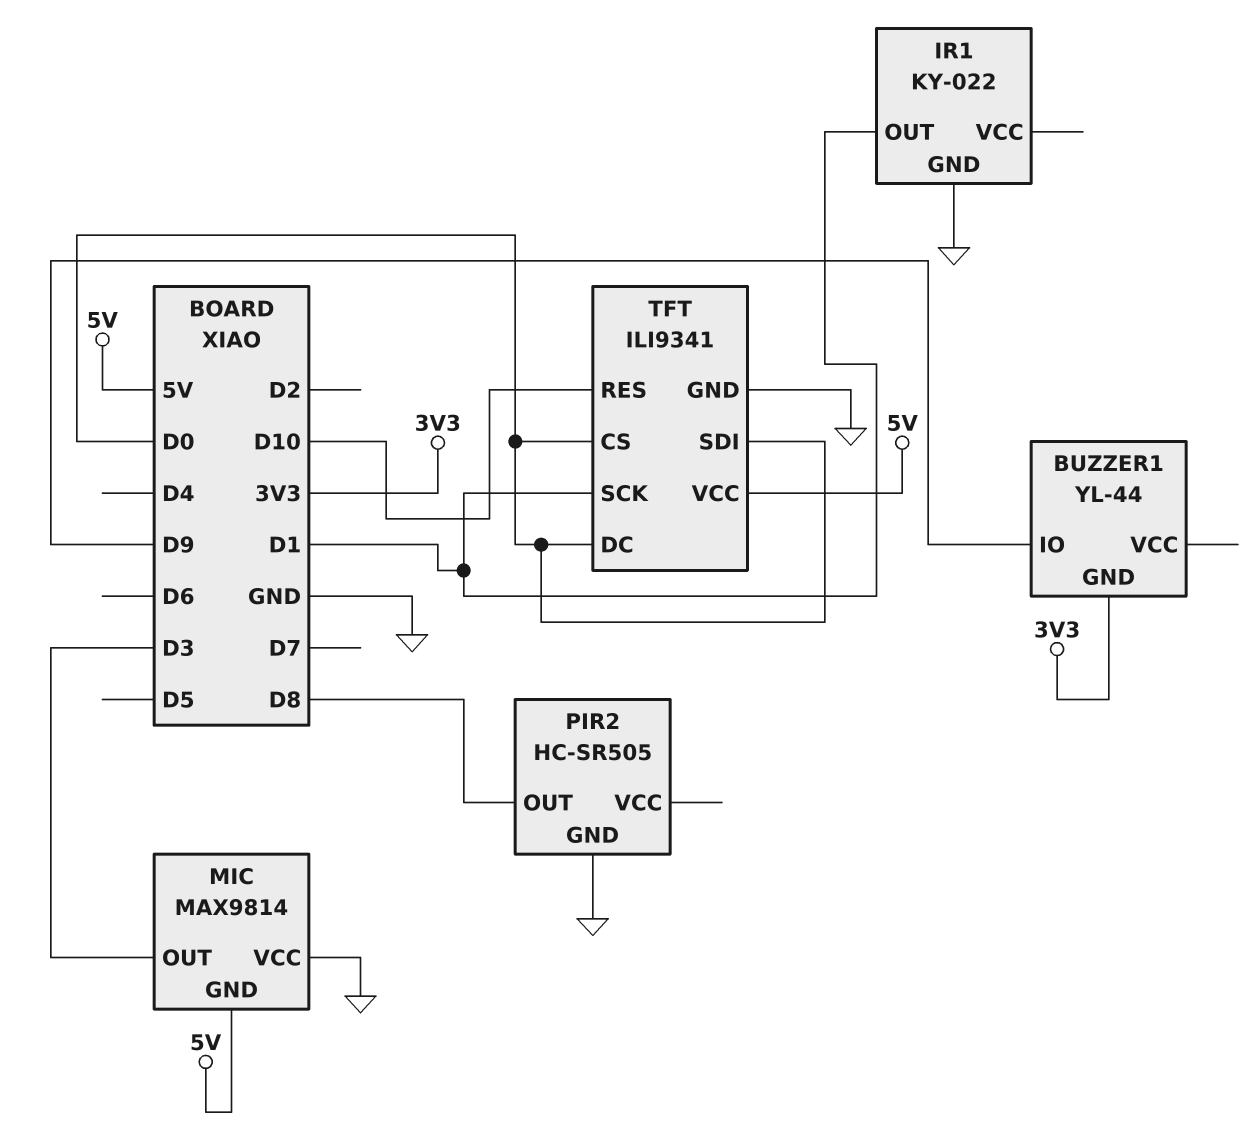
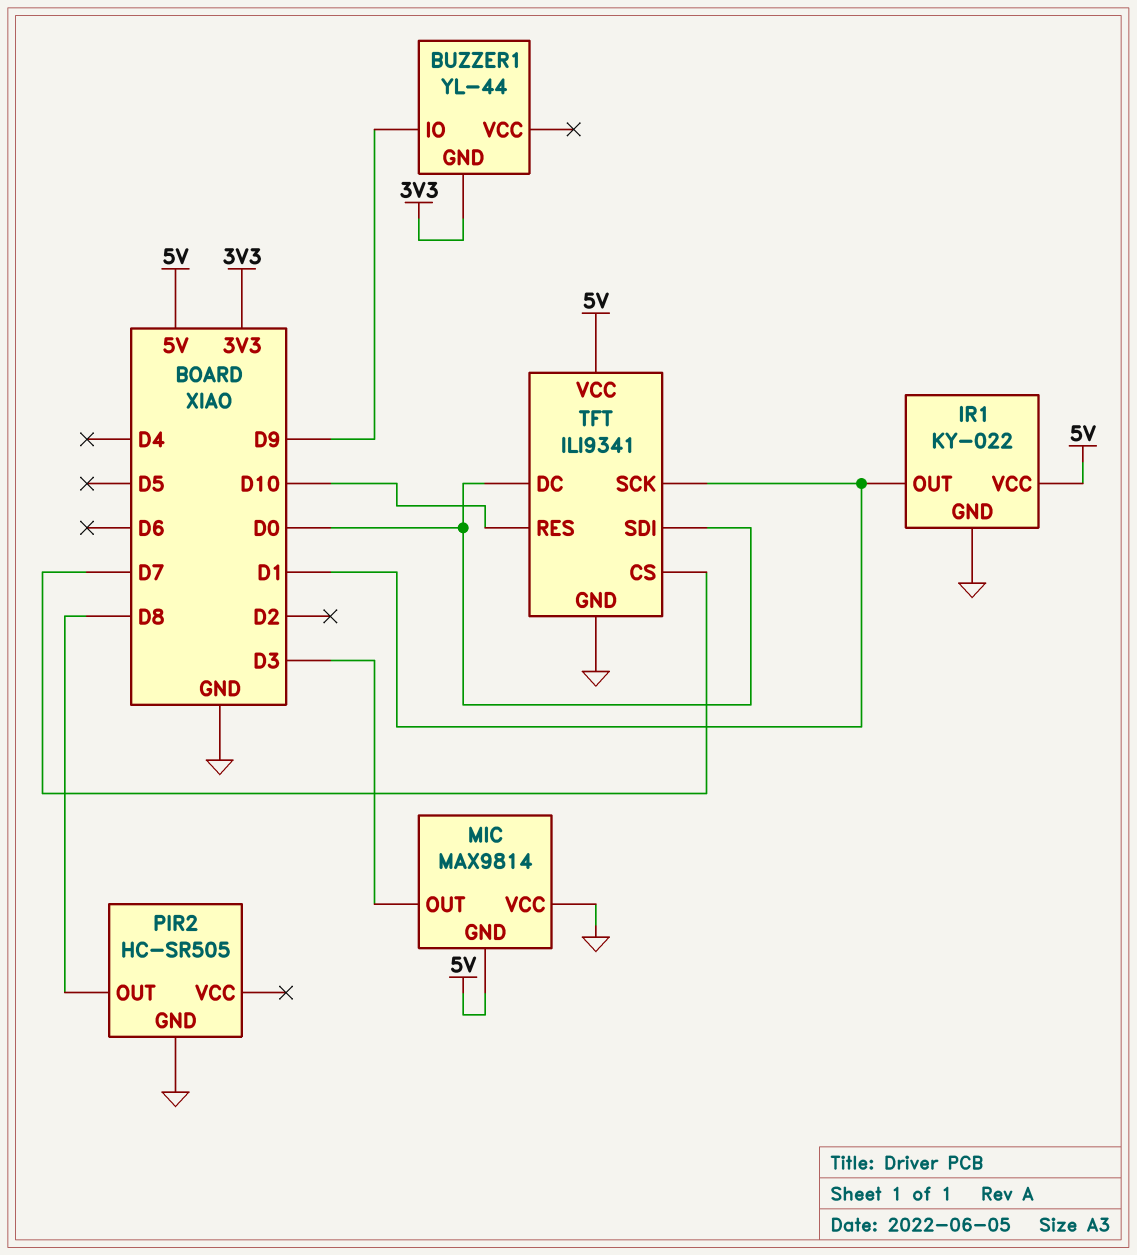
IR1 pin VCC: none -> 5V
TFT pin CS: D0 -> D7

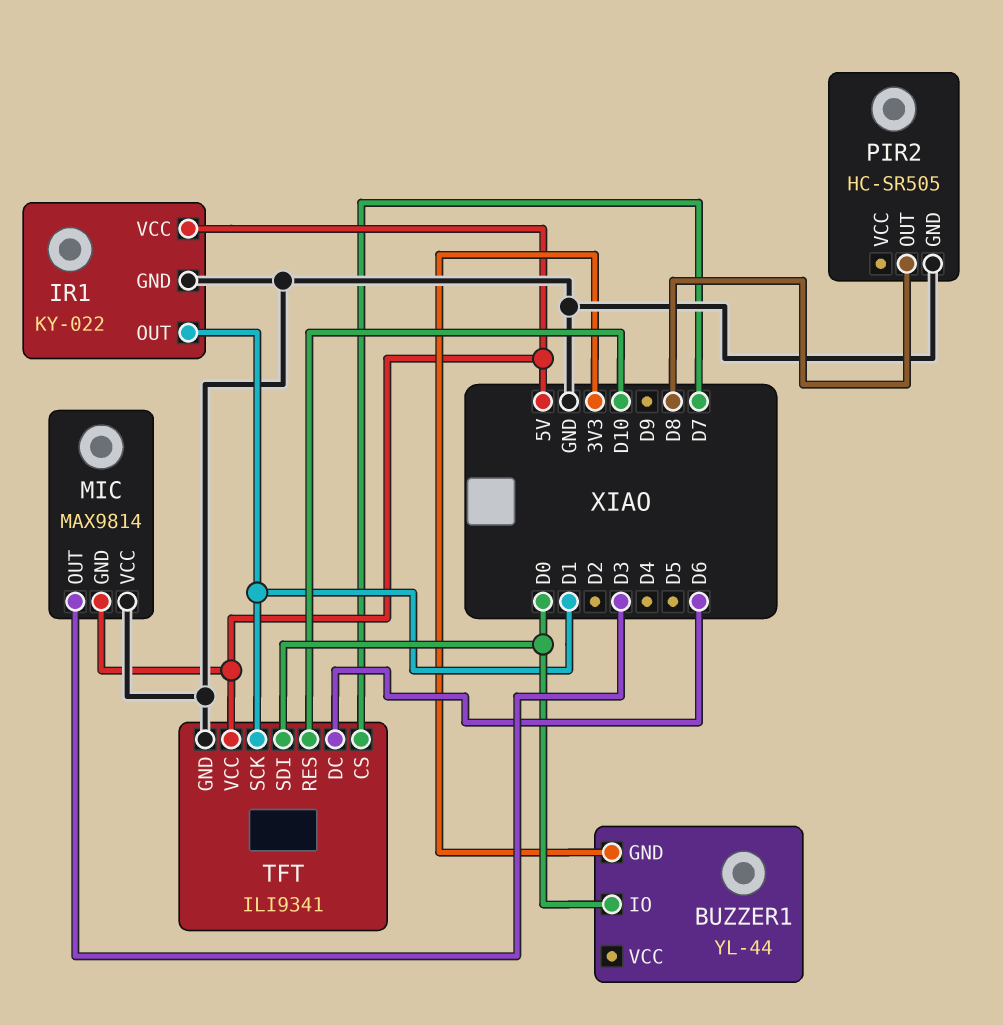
BUZZER1 pin IO: D9 -> D0
TFT pin DC: D0 -> D6

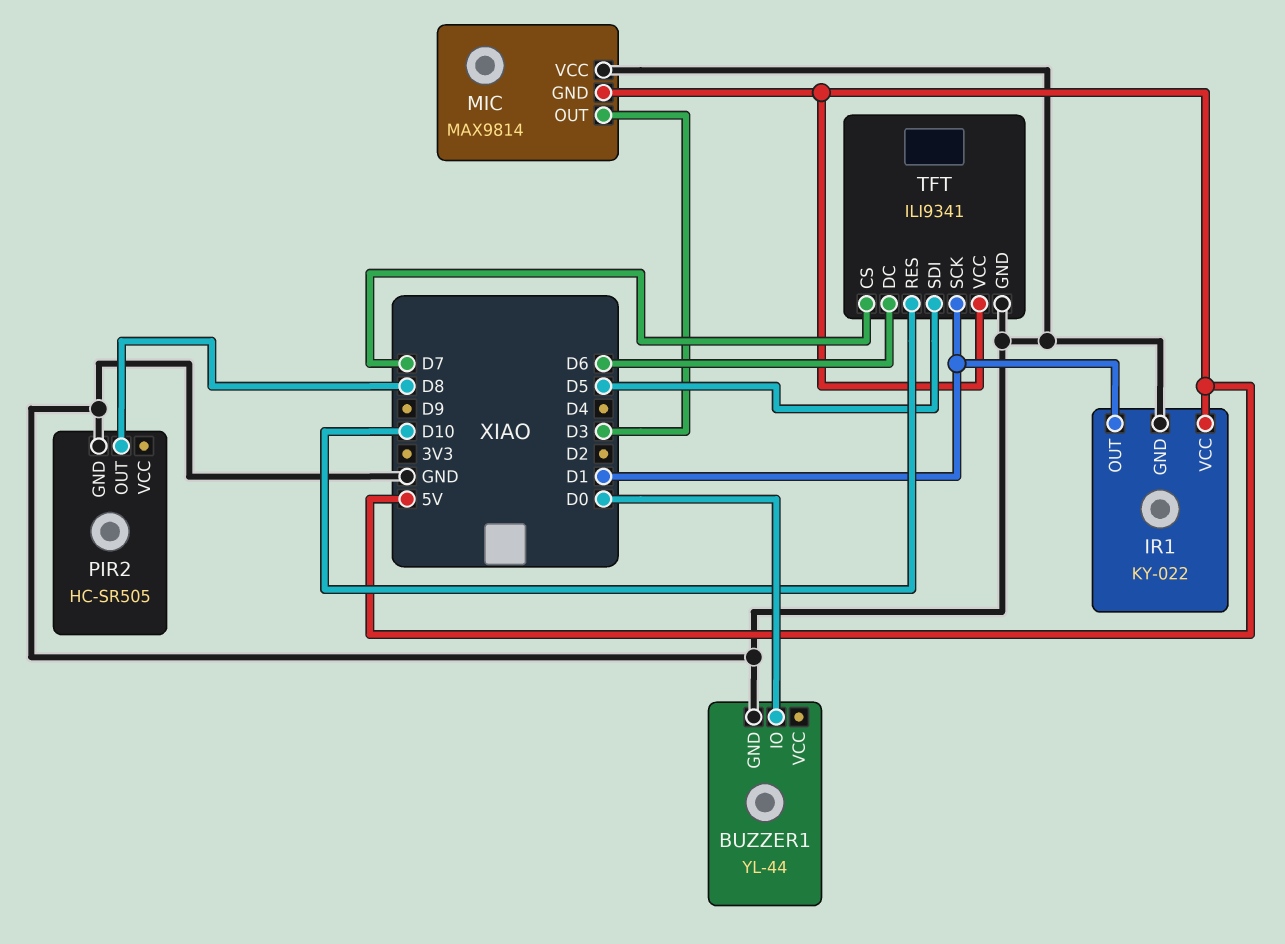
BUZZER1 pin GND: 3V3 -> GND
TFT pin SDI: D0 -> D5

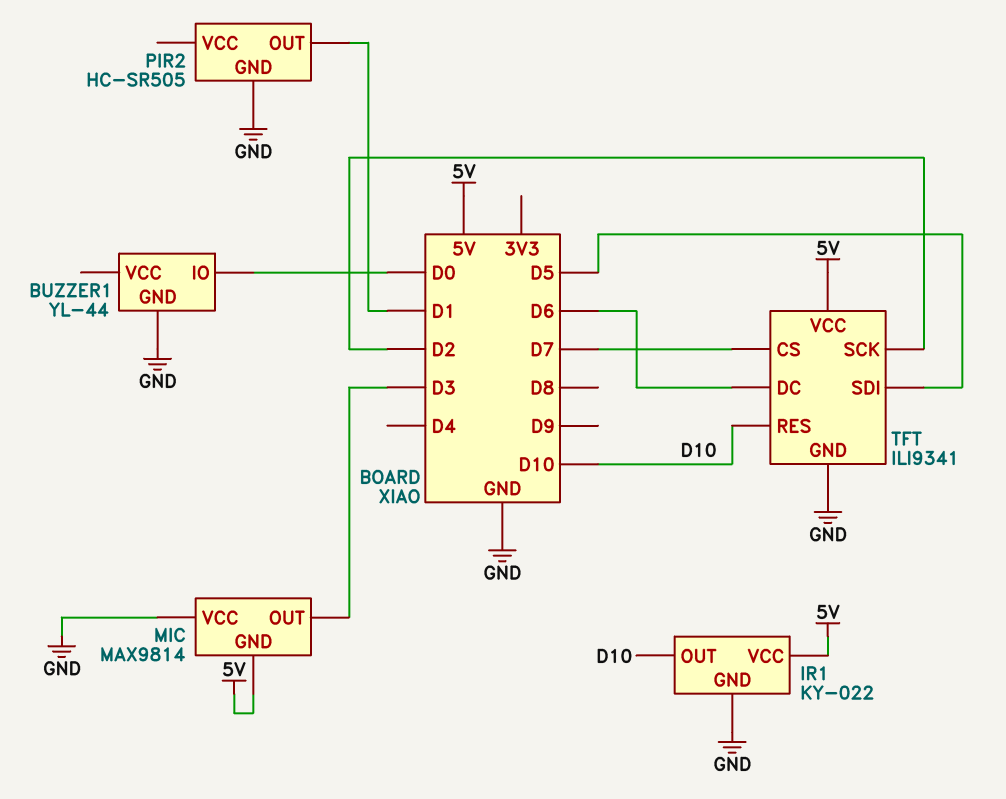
IR1 pin OUT: D1 -> D10
PIR2 pin OUT: D8 -> D1
TFT pin SCK: D1 -> D2

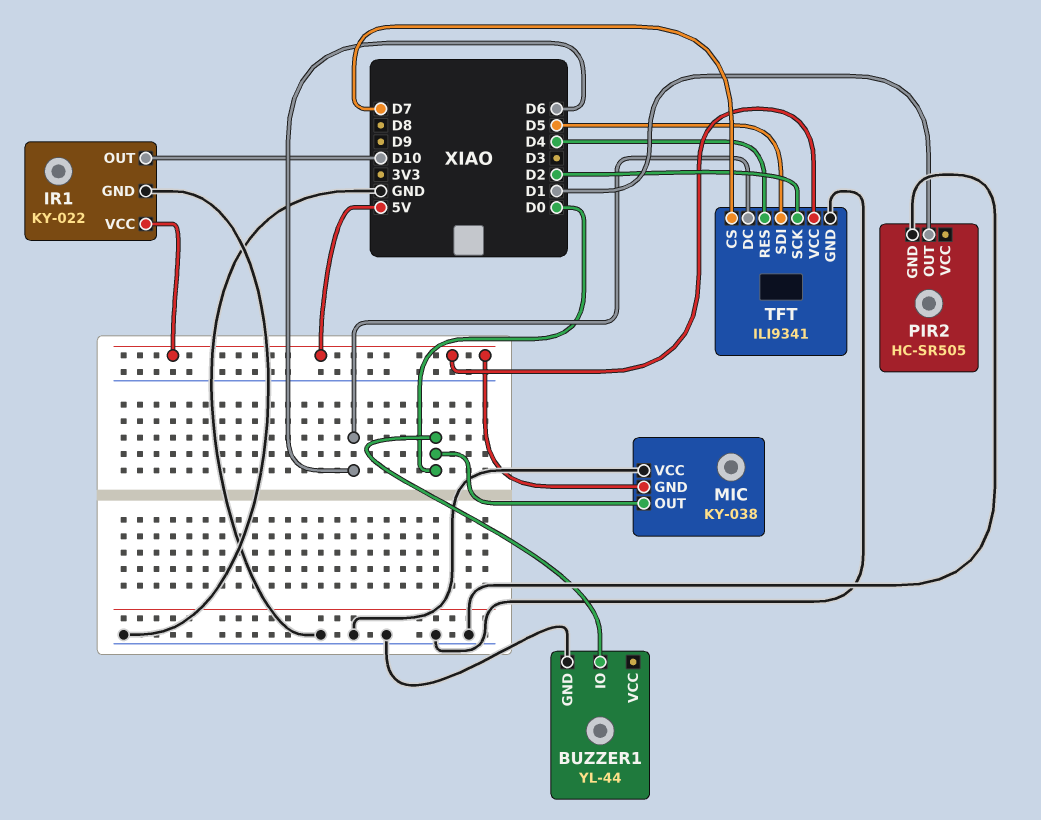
MIC: MAX9814 -> KY-038
MIC pin OUT: D3 -> D0
TFT pin RES: D10 -> D4

